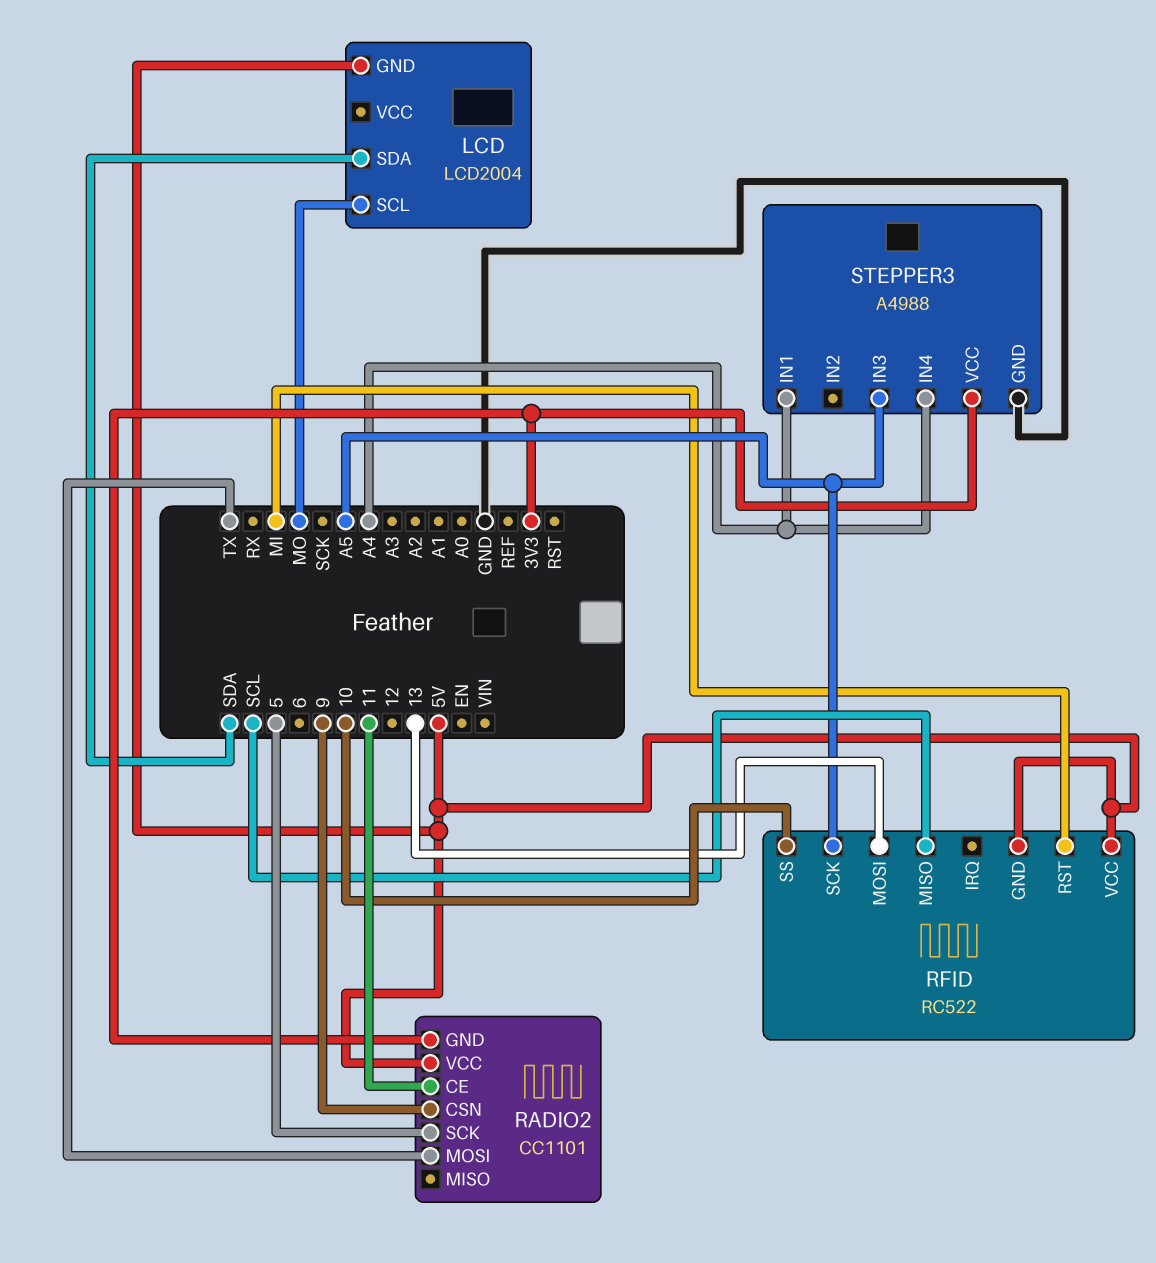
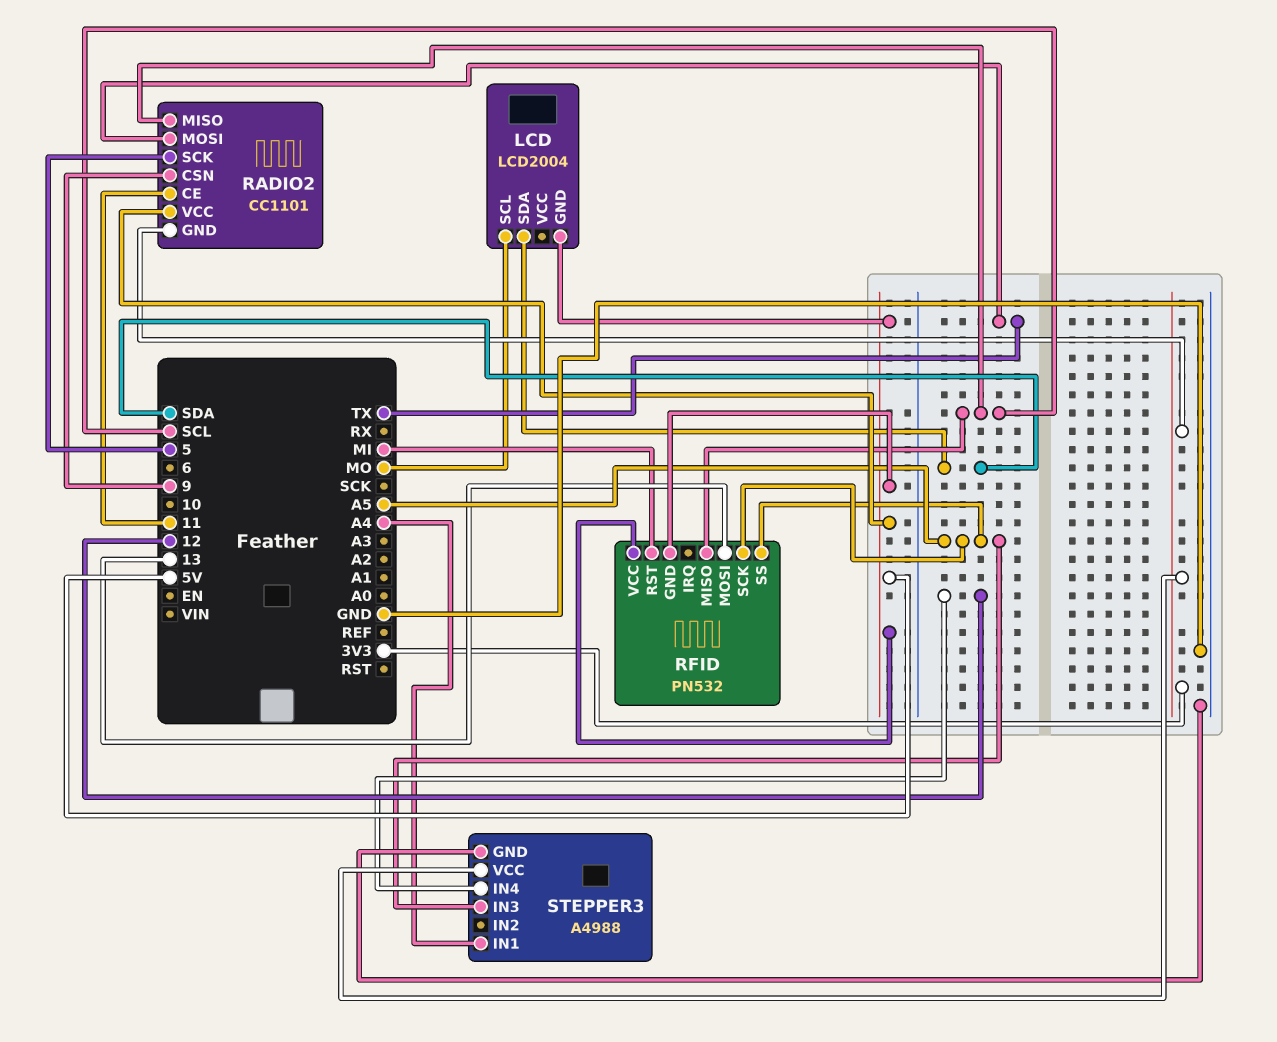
RADIO2 pin MISO: none -> SCL
RFID: RC522 -> PN532
RFID pin SS: 10 -> A5
STEPPER3 pin IN4: A4 -> 12

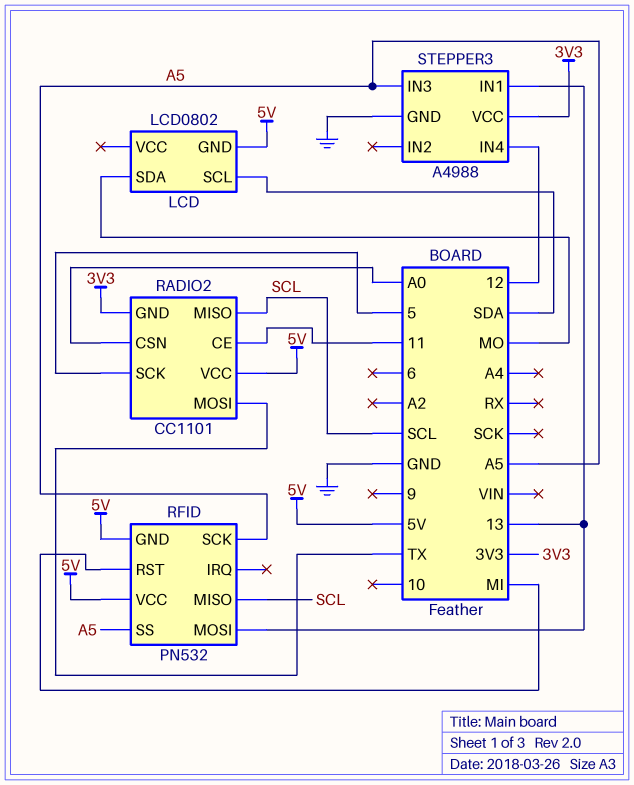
LCD: LCD2004 -> LCD0802
LCD pin SCL: MO -> SDA
LCD pin SDA: SDA -> MO
RADIO2 pin CSN: 9 -> A0
STEPPER3 pin IN1: A4 -> 13

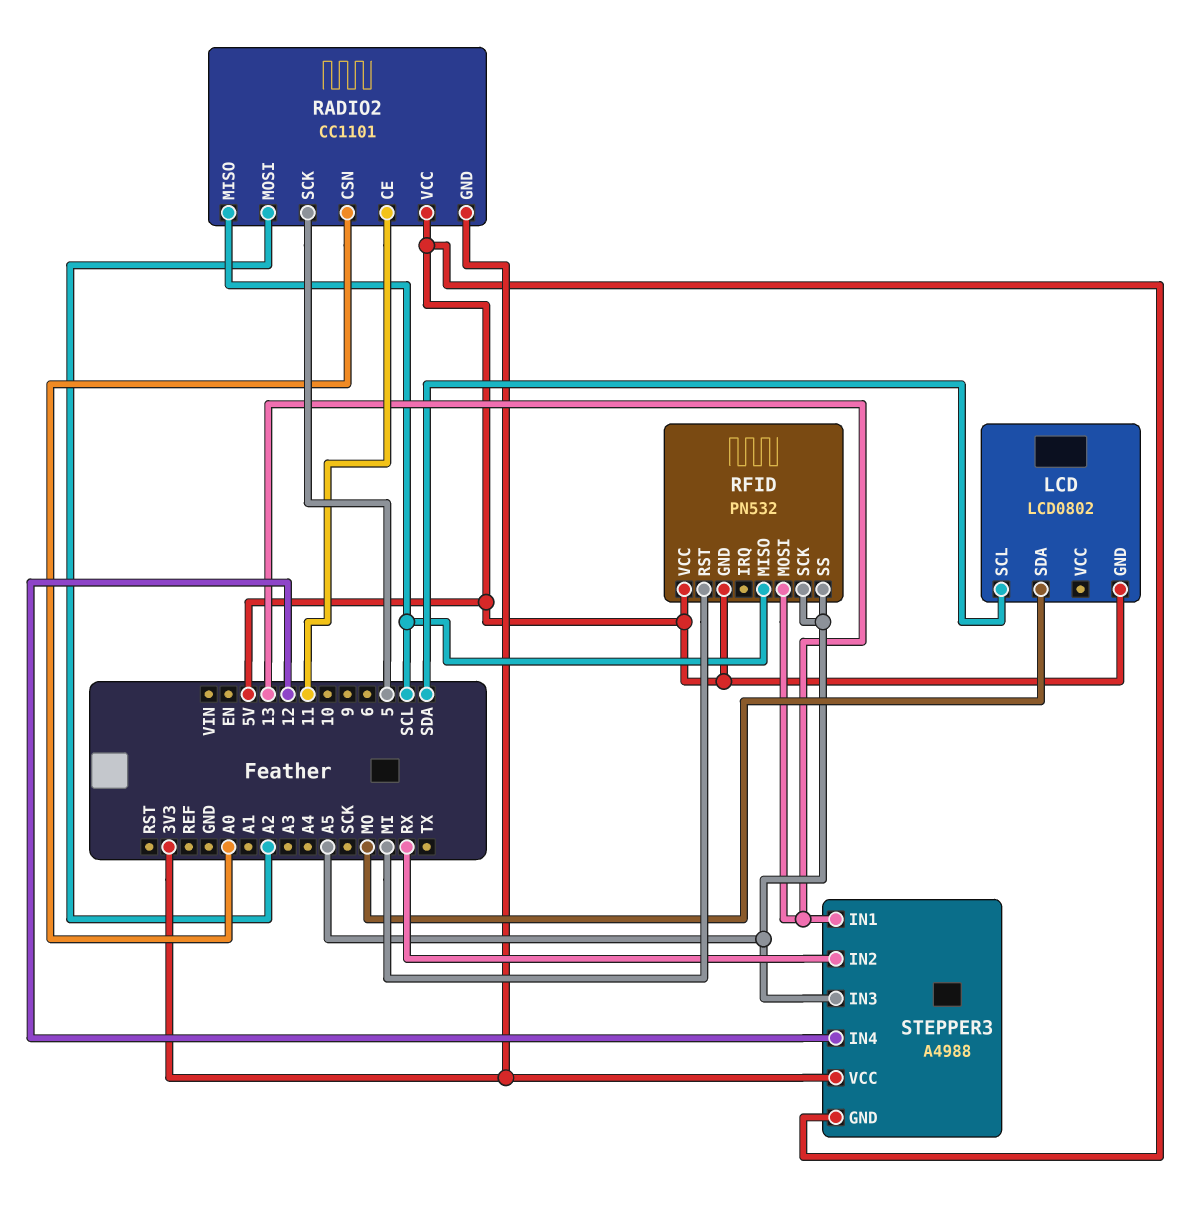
RADIO2 pin MOSI: TX -> A2
STEPPER3 pin GND: GND -> 5V
STEPPER3 pin IN2: none -> RX

